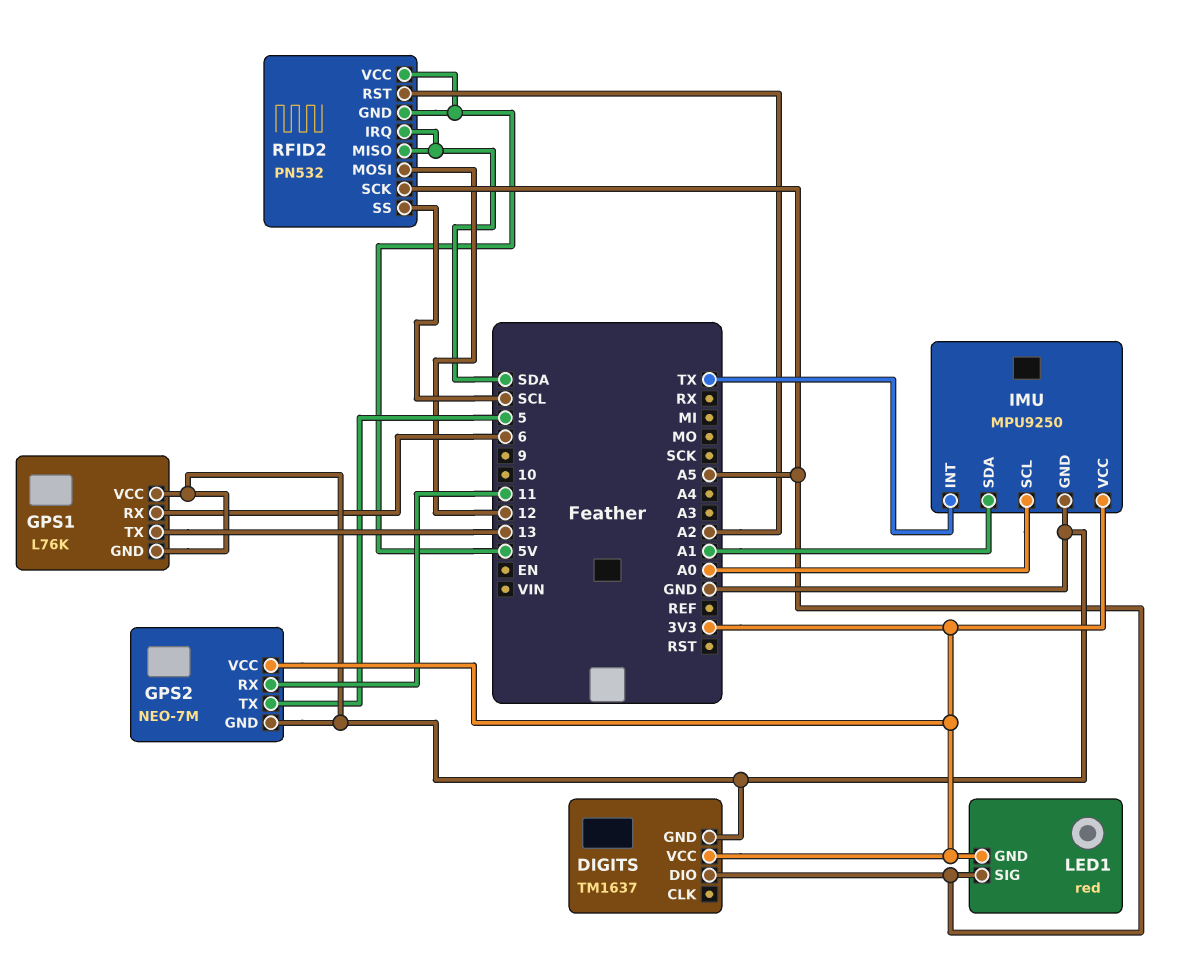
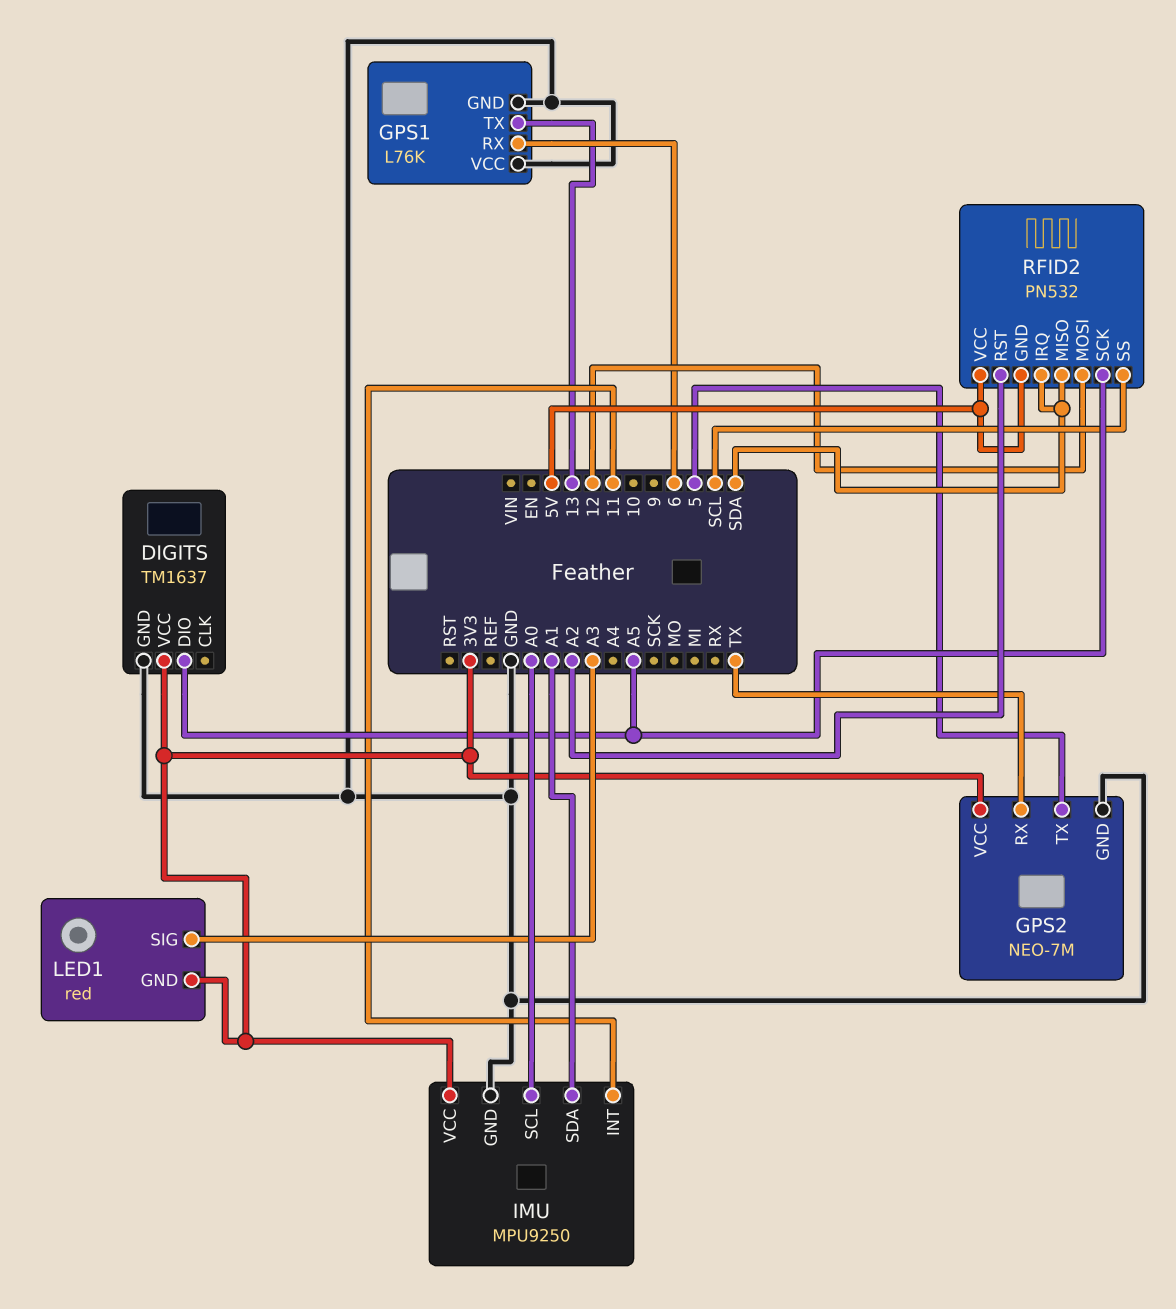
GPS2 pin RX: 11 -> TX
IMU pin INT: TX -> 11
LED1 pin SIG: A5 -> A3

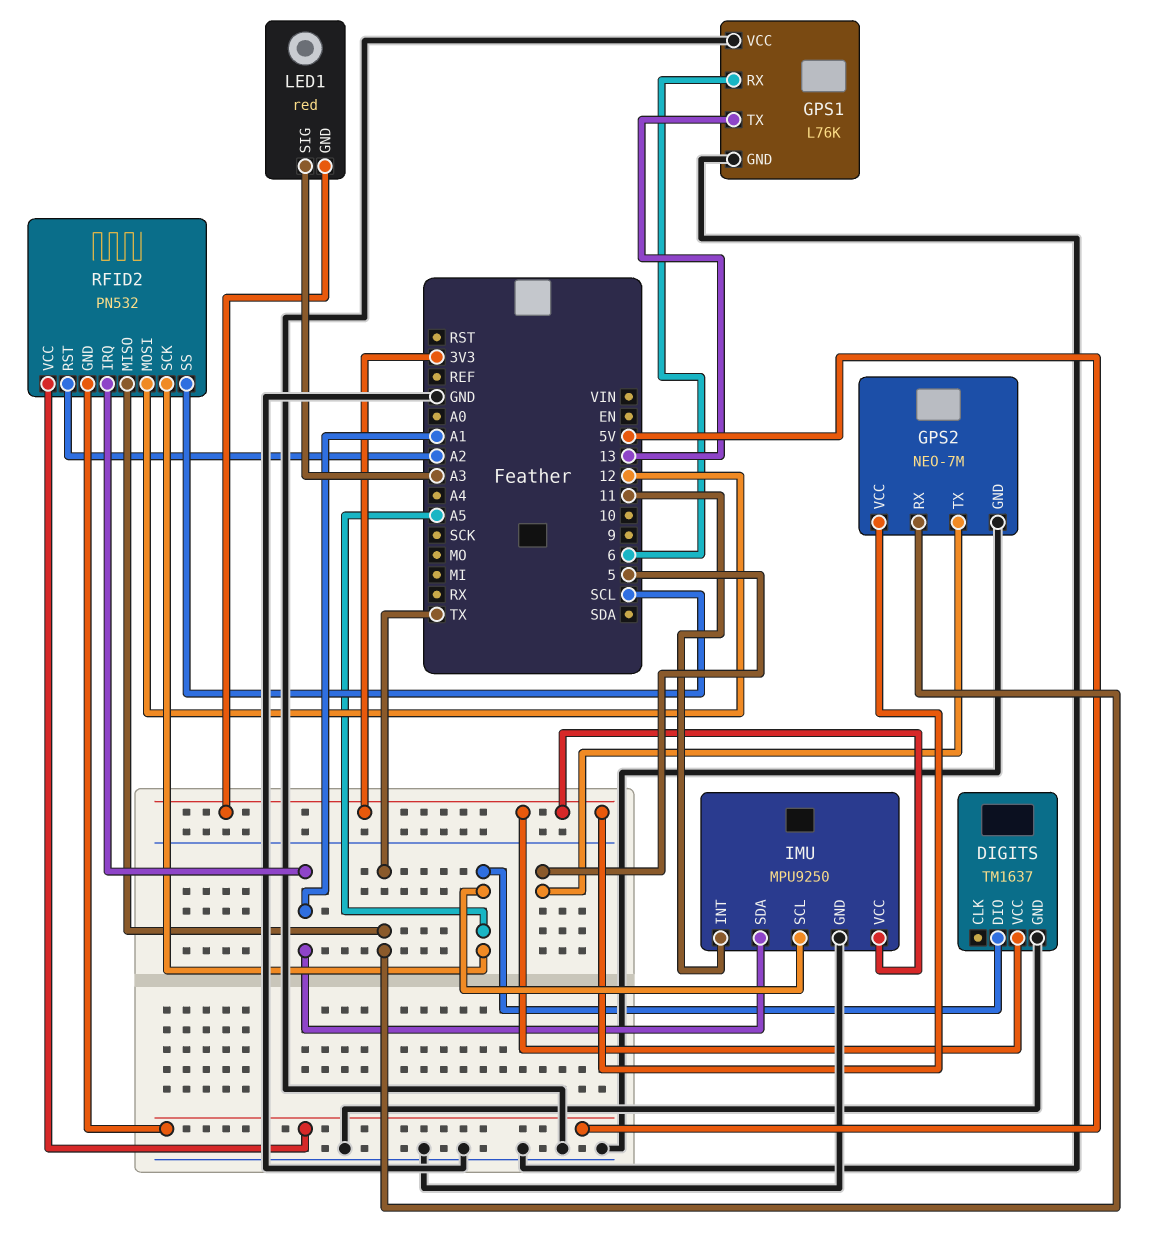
IMU pin SCL: A0 -> A5
RFID2 pin IRQ: SDA -> A1
RFID2 pin MISO: SDA -> TX

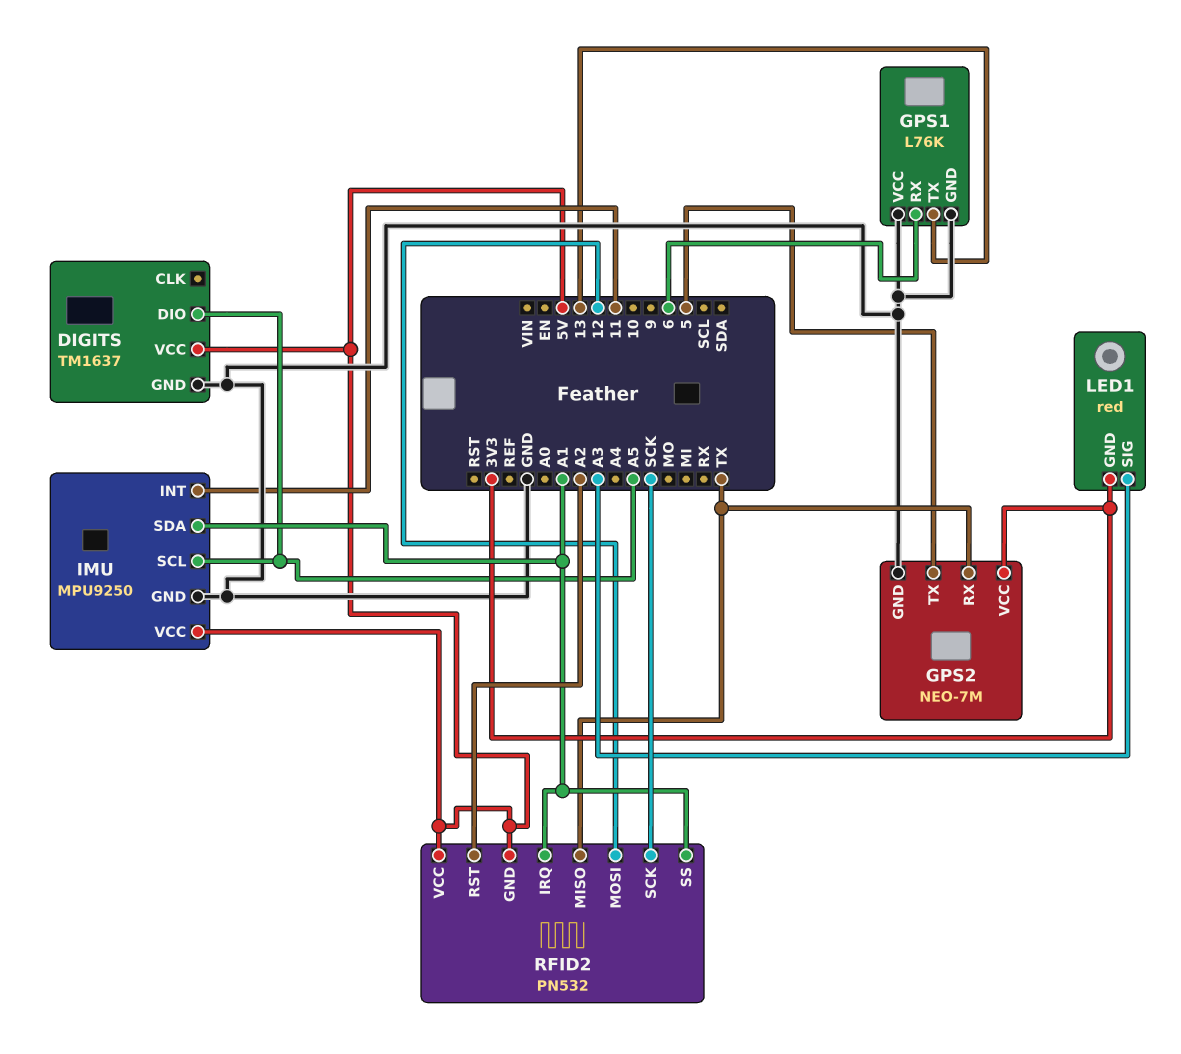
DIGITS pin VCC: 3V3 -> 5V
IMU pin VCC: 3V3 -> 5V
RFID2 pin SCK: A5 -> SCK
RFID2 pin SS: SCL -> A1

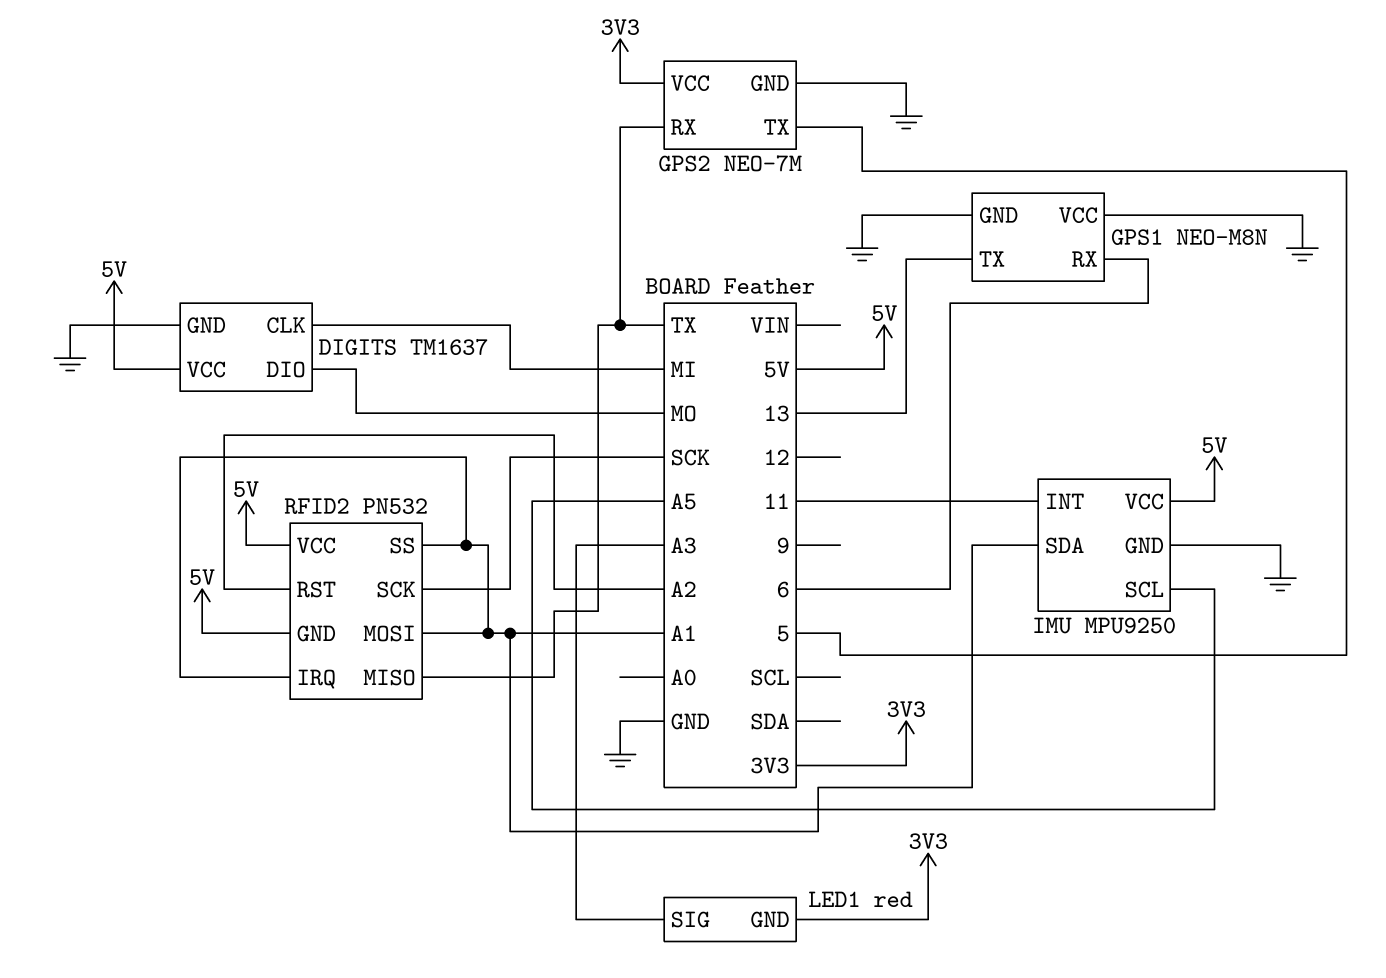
DIGITS pin CLK: none -> MI
DIGITS pin DIO: A5 -> MO
GPS1: L76K -> NEO-M8N
RFID2 pin MOSI: 12 -> A1

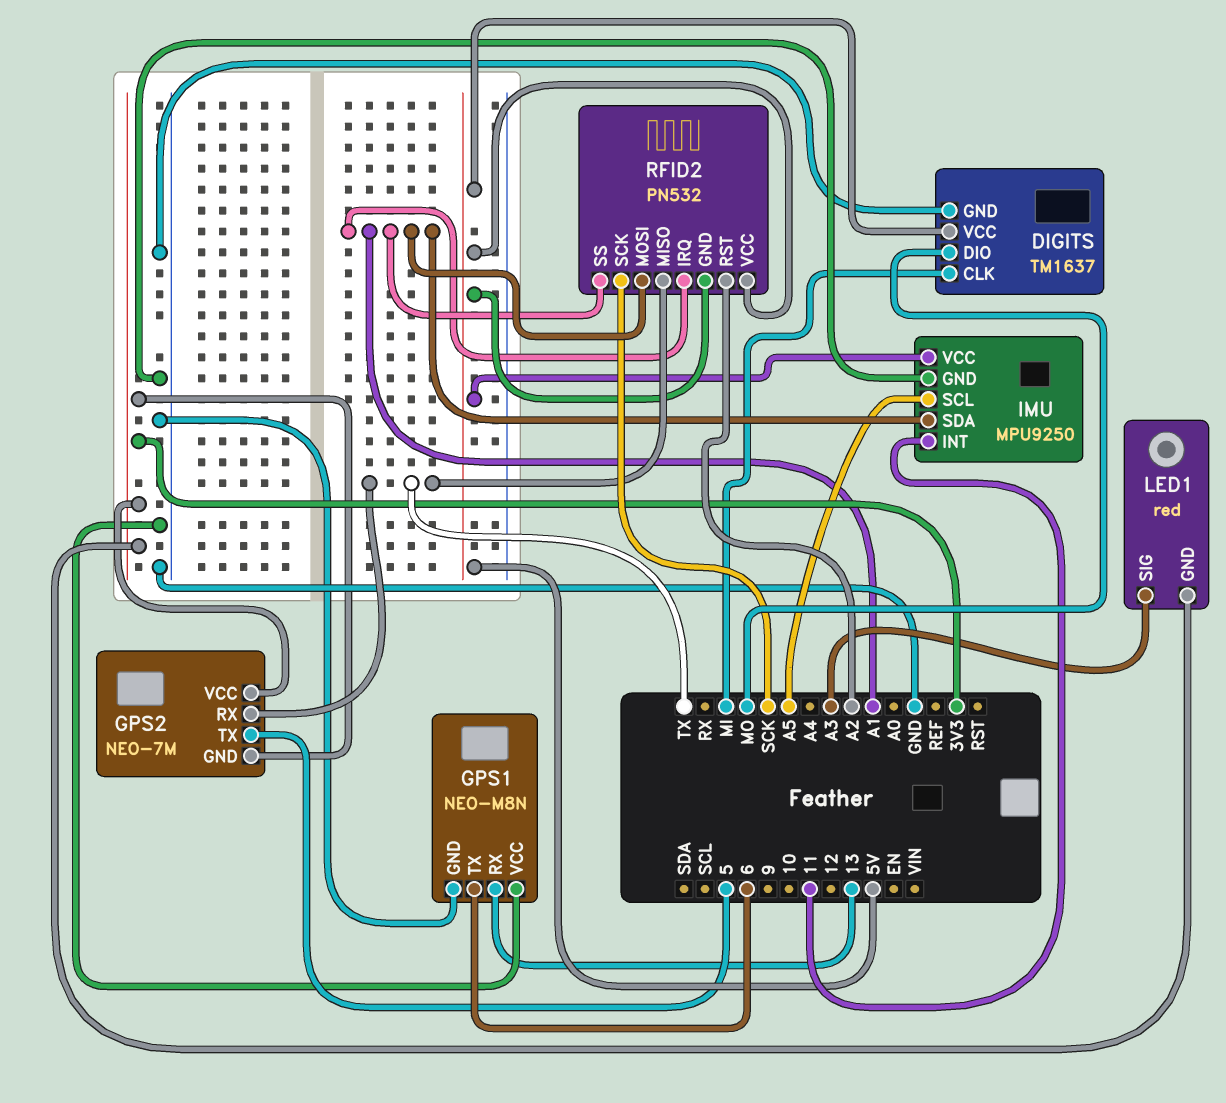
GPS1 pin RX: 6 -> 13
GPS1 pin TX: 13 -> 6
GPS2 pin GND: GND -> 3V3

